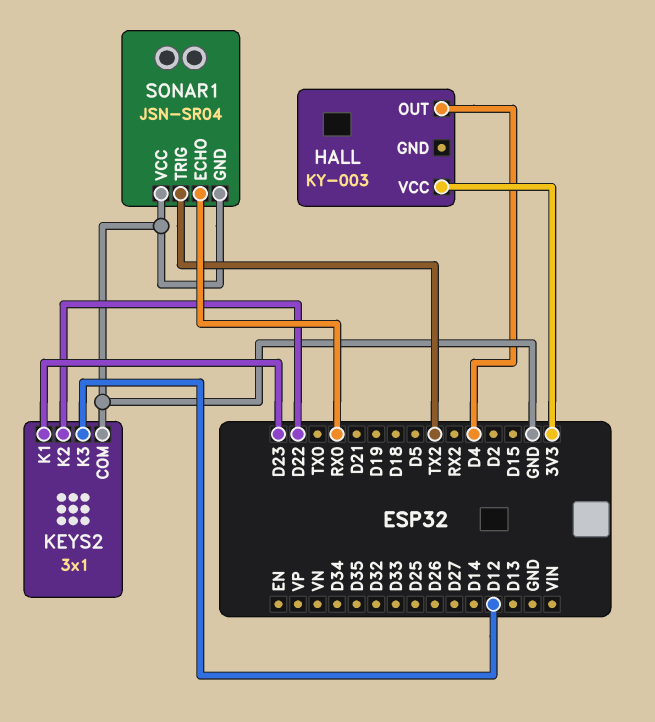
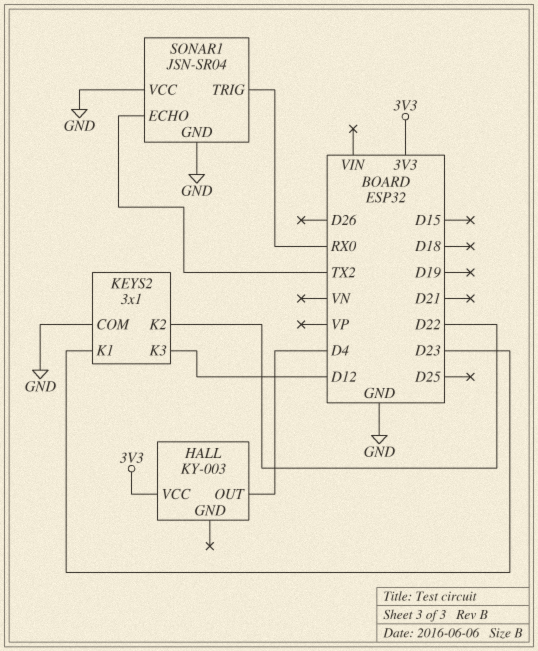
SONAR1 pin ECHO: RX0 -> TX2
SONAR1 pin TRIG: TX2 -> RX0

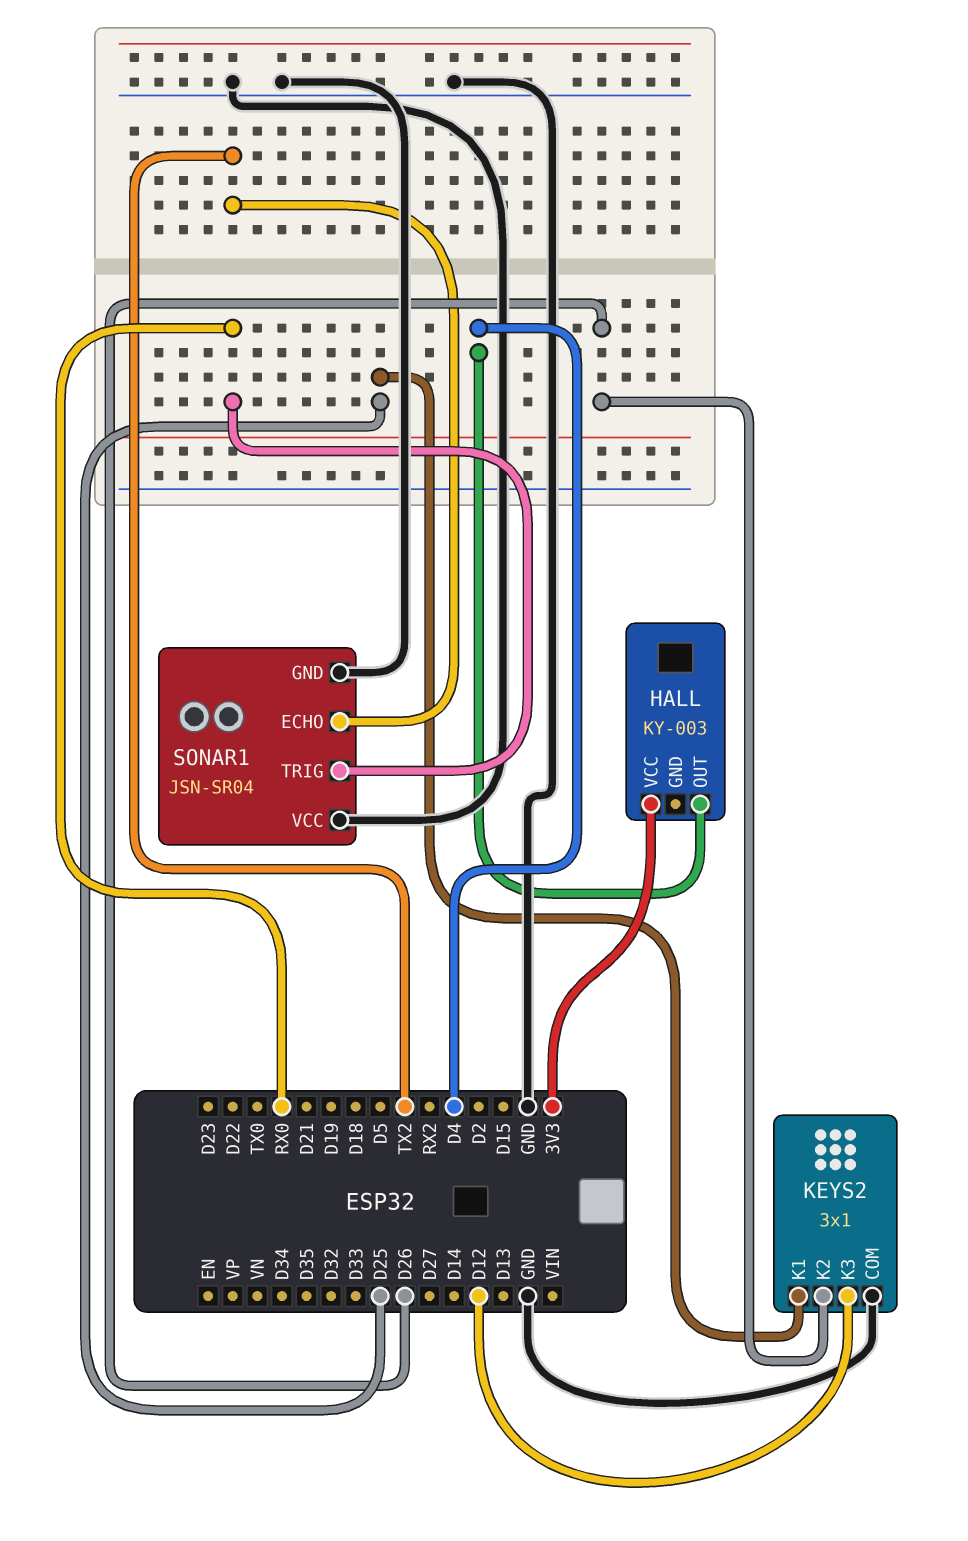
KEYS2 pin K1: D23 -> D25
KEYS2 pin K2: D22 -> D26

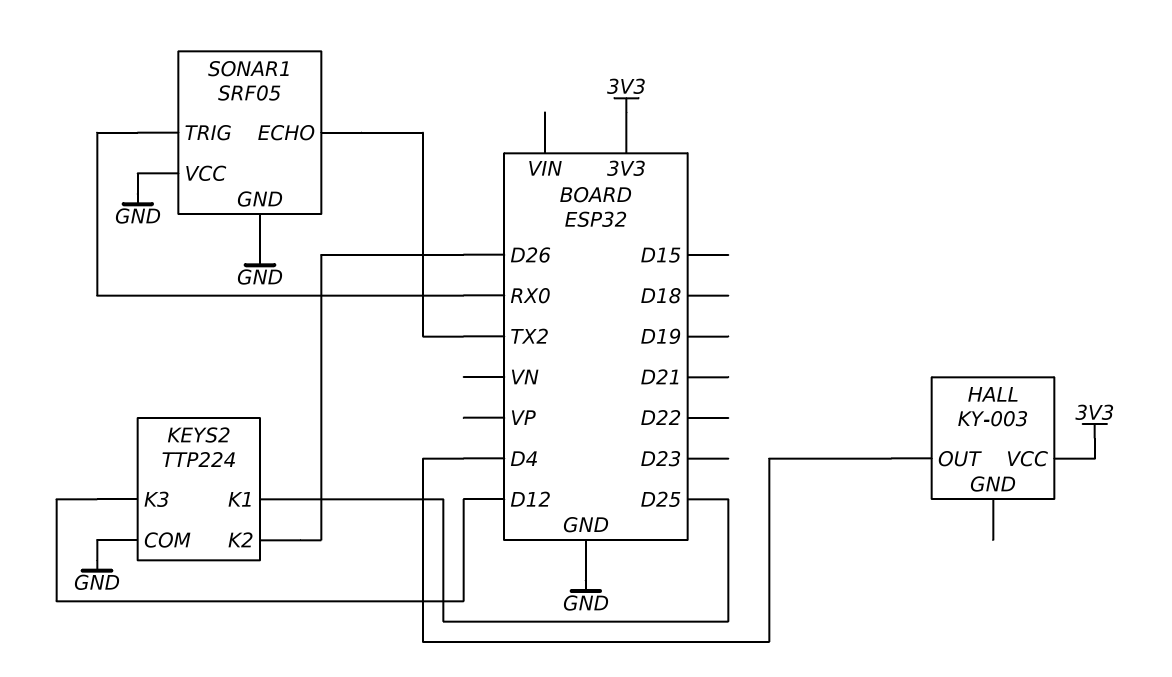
KEYS2: 3x1 -> TTP224
SONAR1: JSN-SR04 -> SRF05

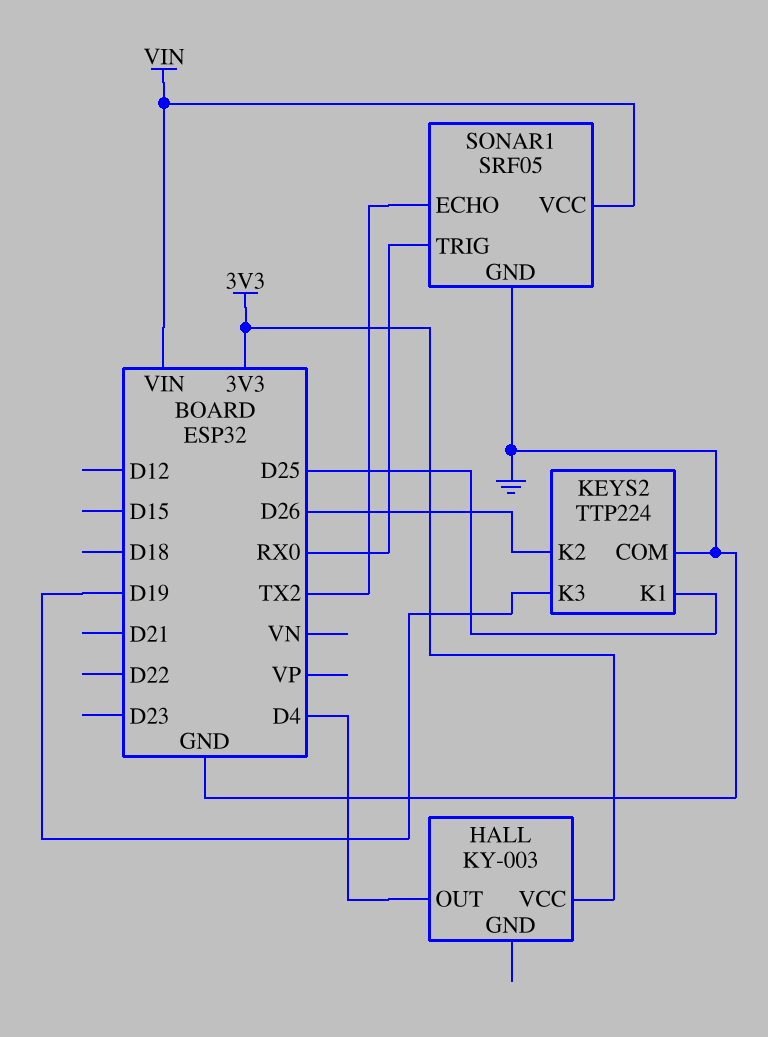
KEYS2 pin K3: D12 -> D19
SONAR1 pin VCC: GND -> VIN

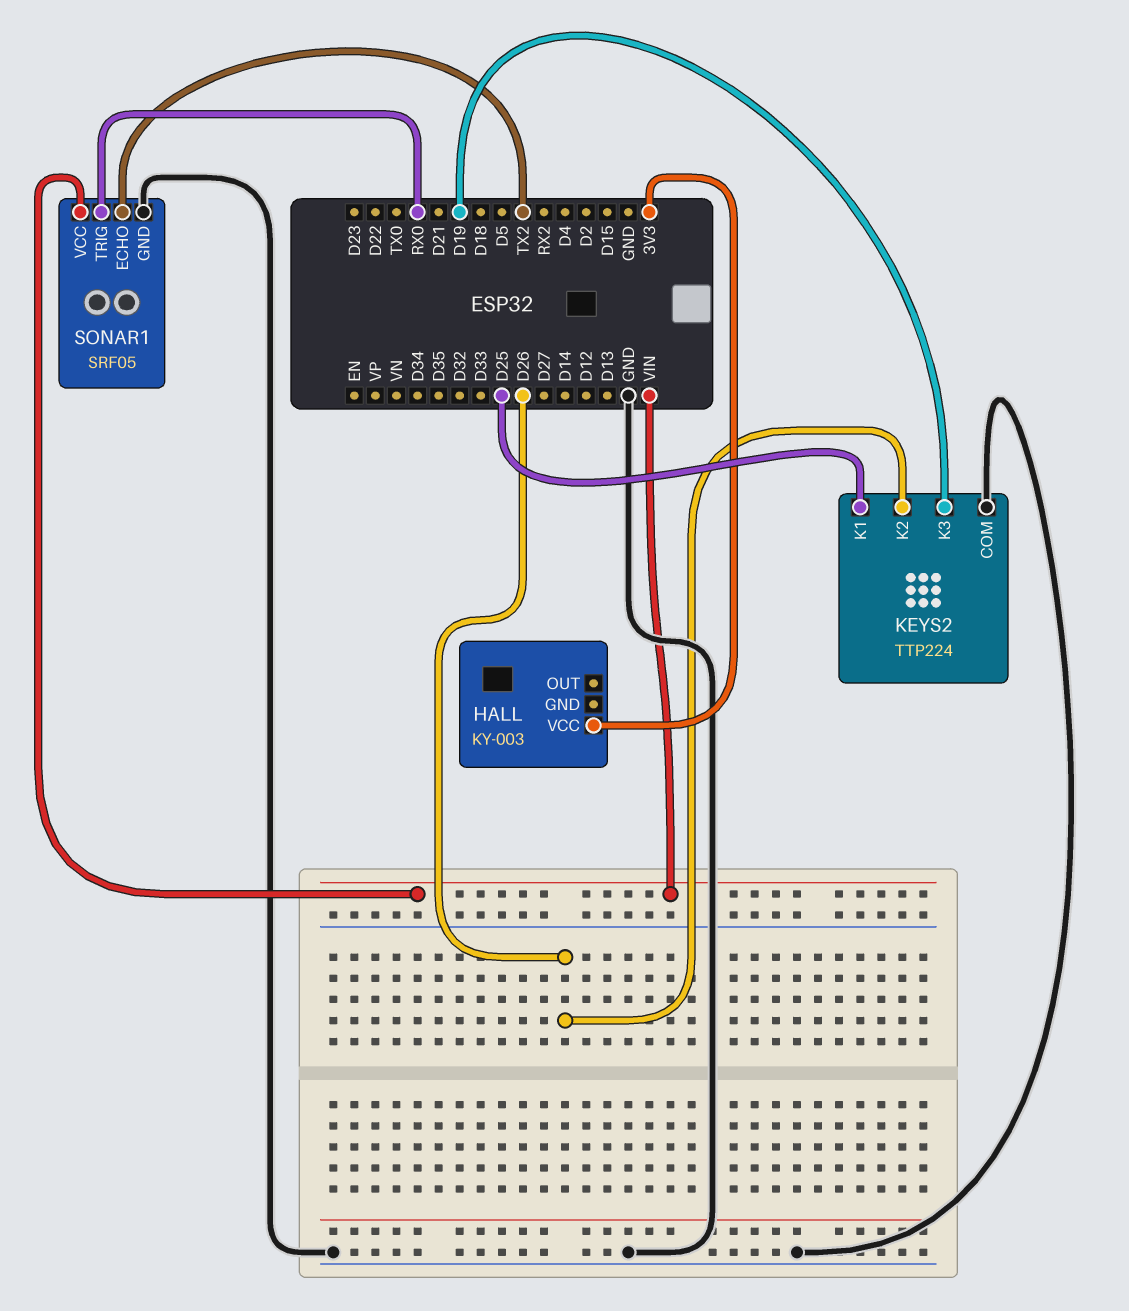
HALL pin OUT: D4 -> none

